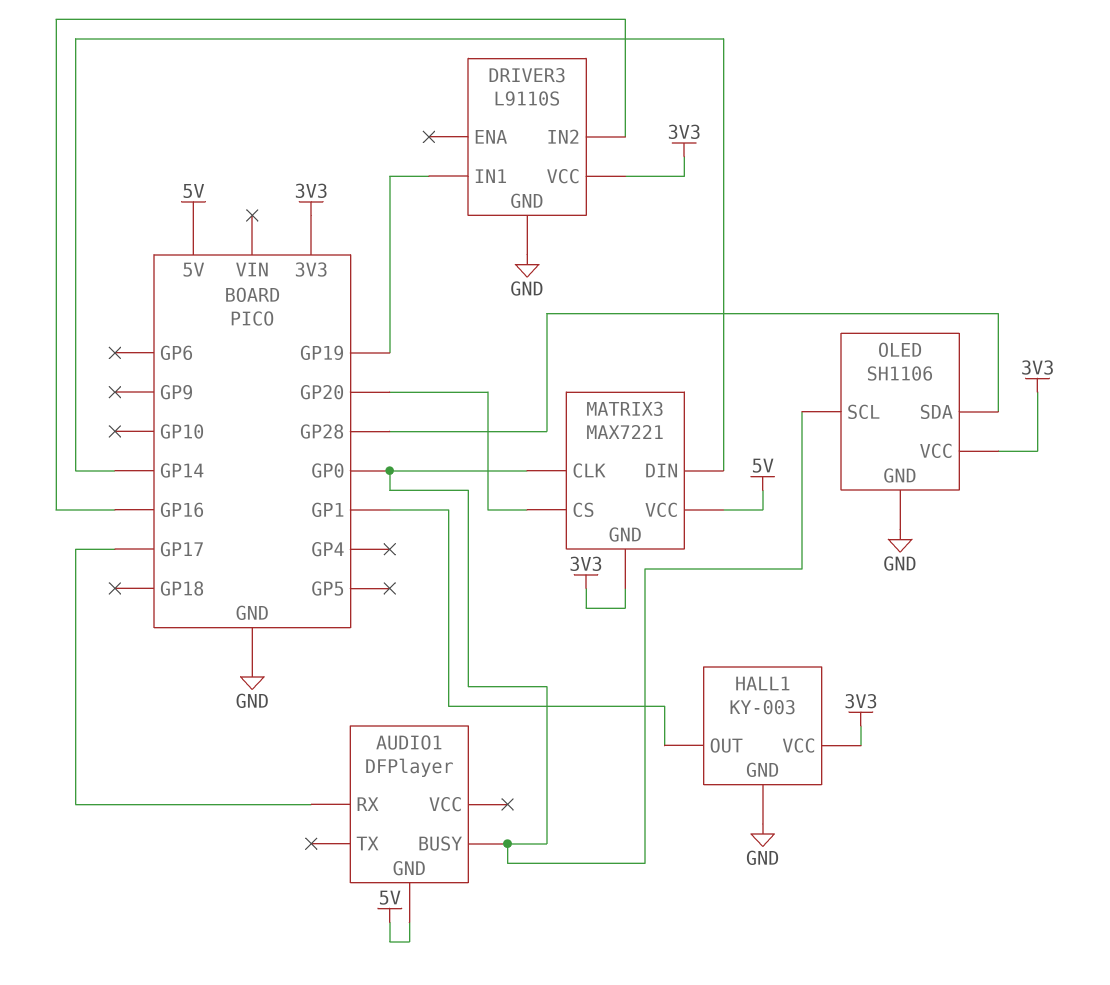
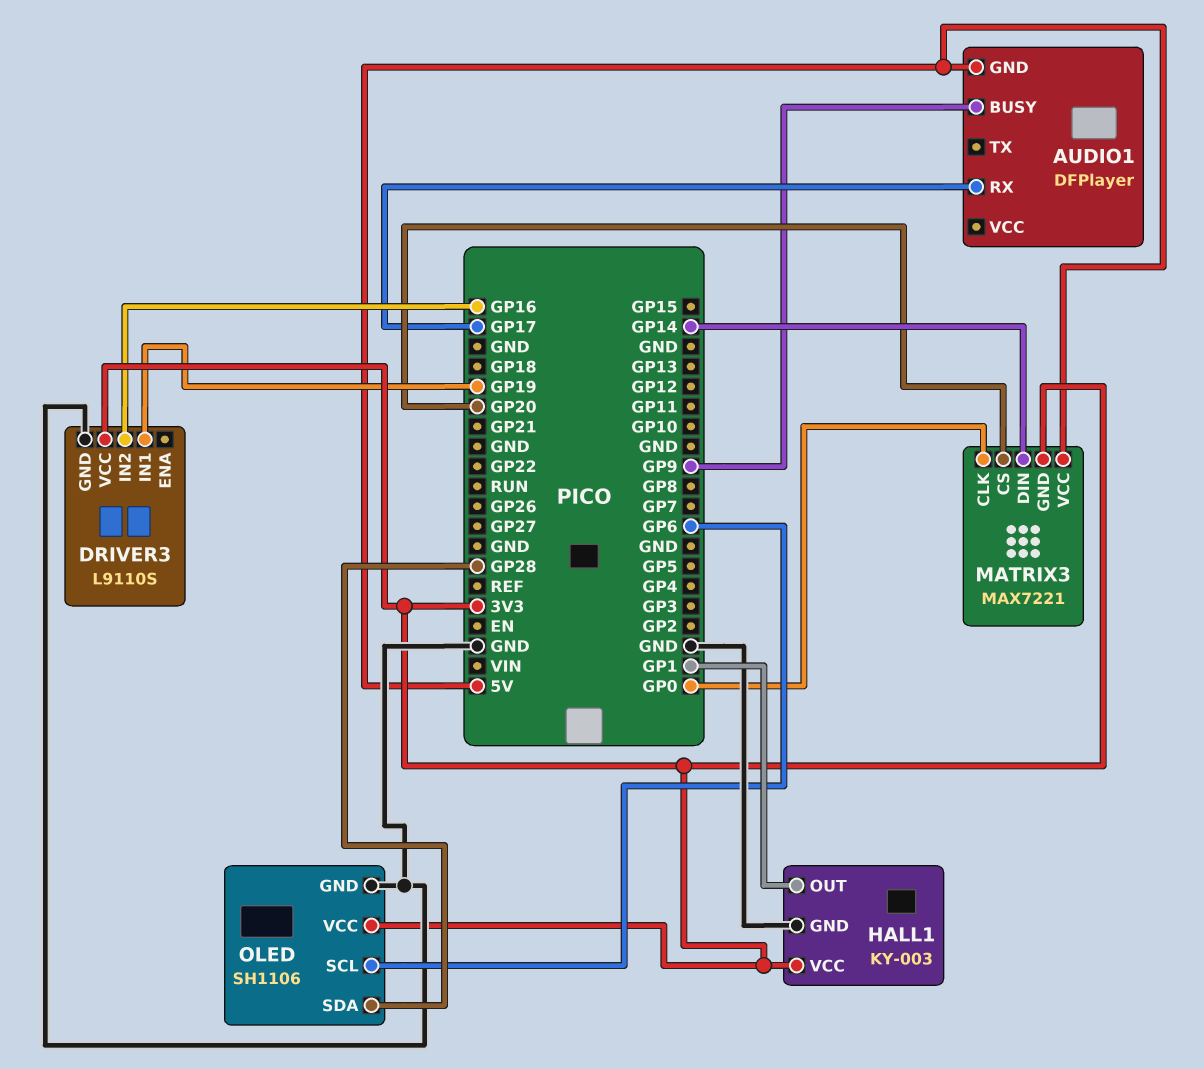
AUDIO1 pin BUSY: GP0 -> GP9
OLED pin SCL: GP0 -> GP6

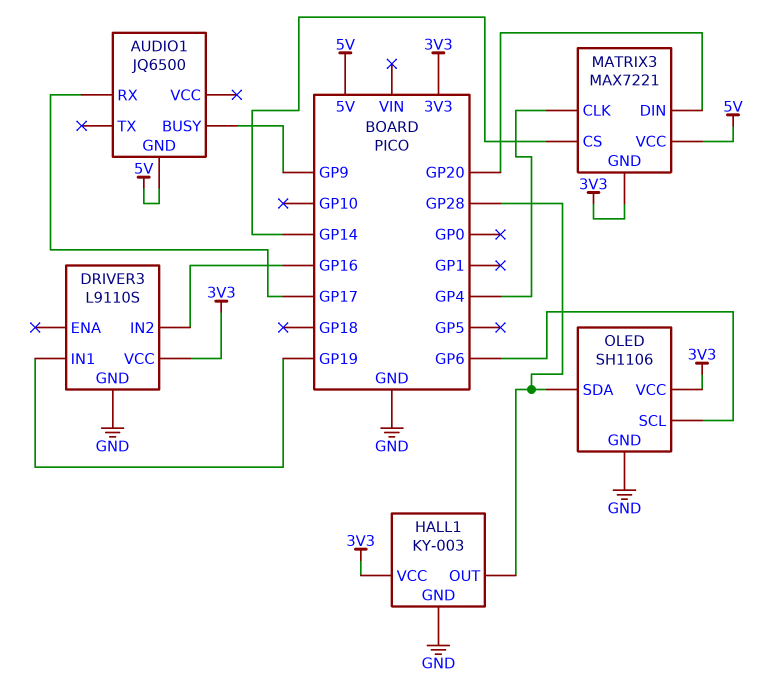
AUDIO1: DFPlayer -> JQ6500
HALL1 pin OUT: GP1 -> GP28
MATRIX3 pin CLK: GP0 -> GP4
MATRIX3 pin CS: GP20 -> GP14
MATRIX3 pin DIN: GP14 -> GP20

